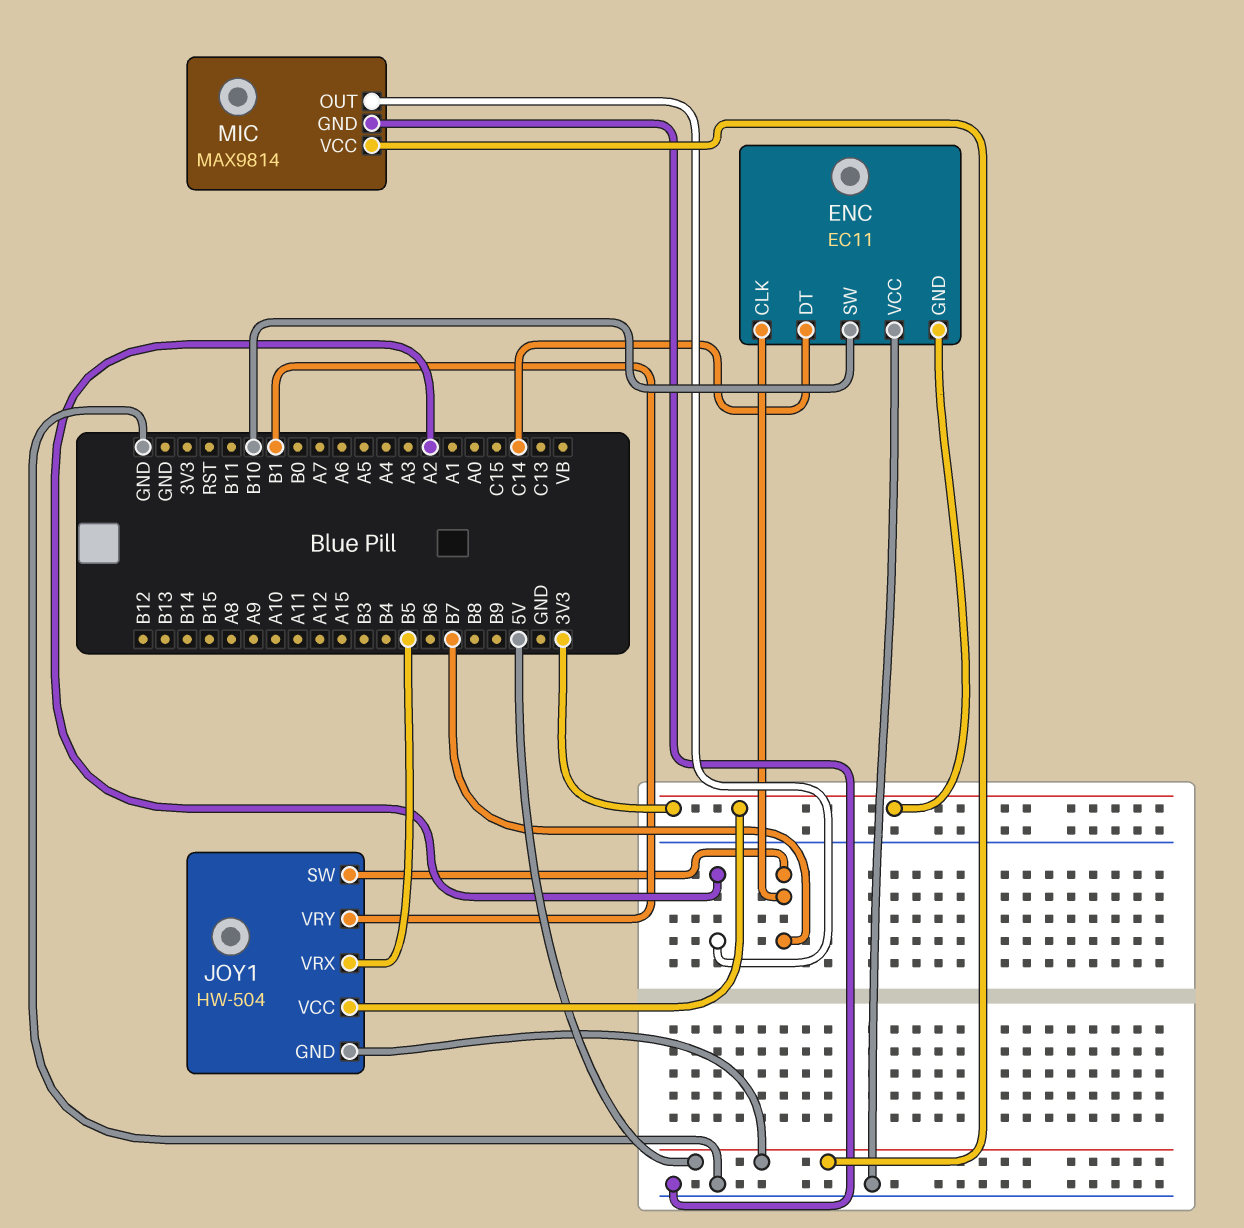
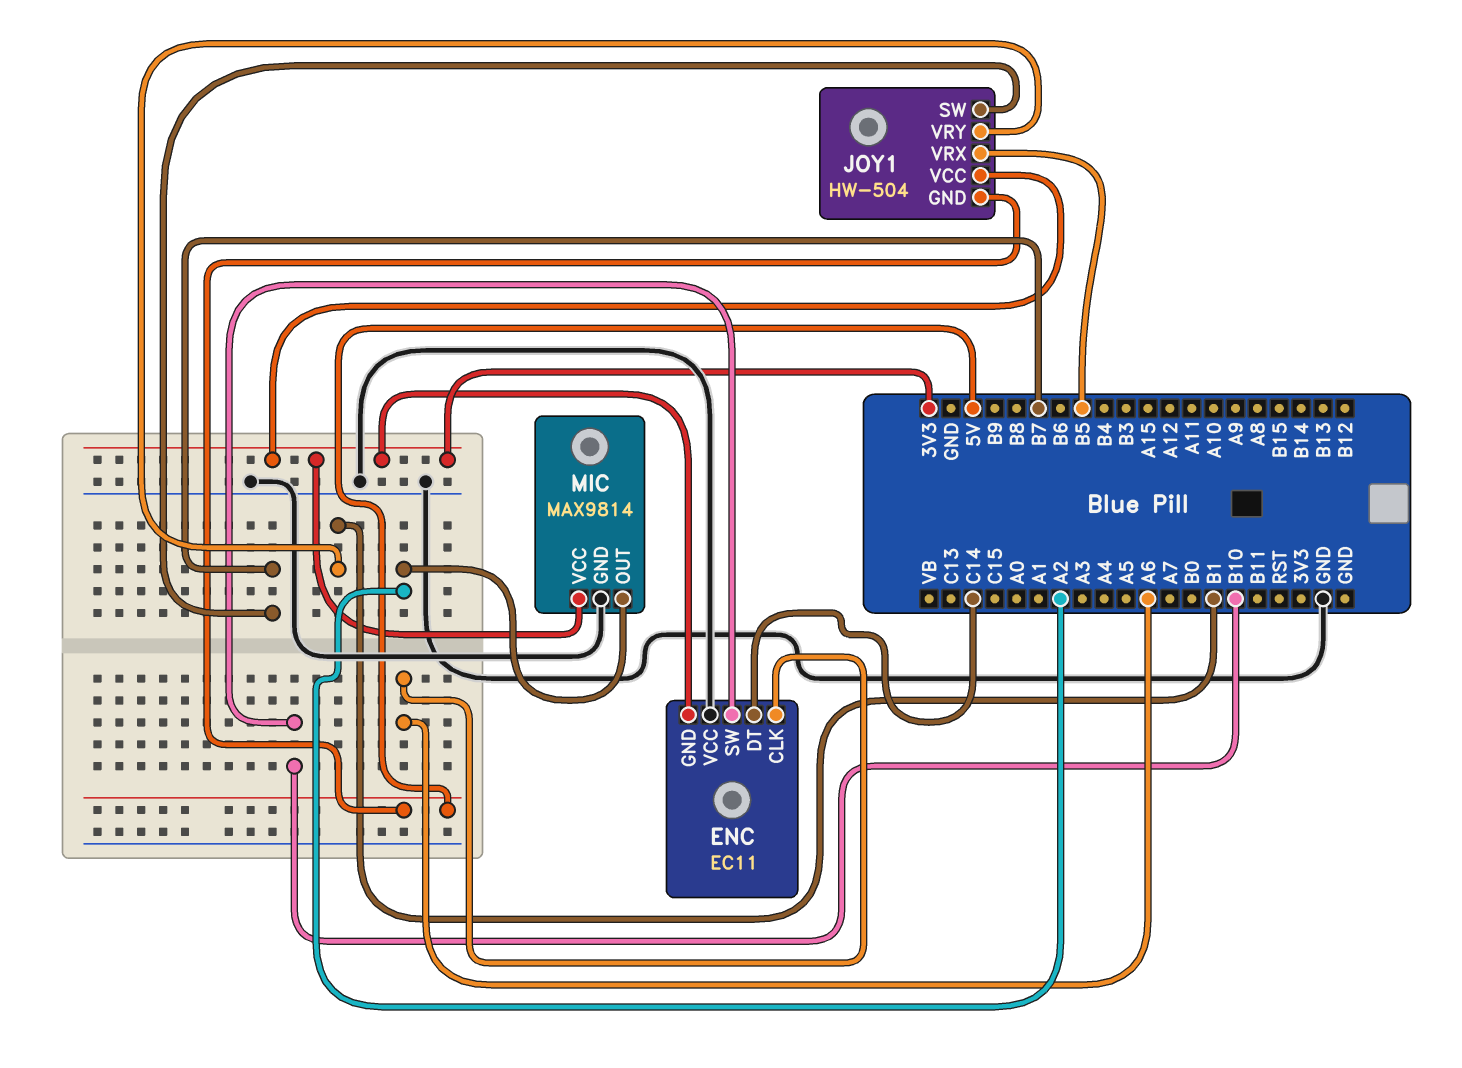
ENC pin CLK: B7 -> A6
MIC pin VCC: 5V -> 3V3

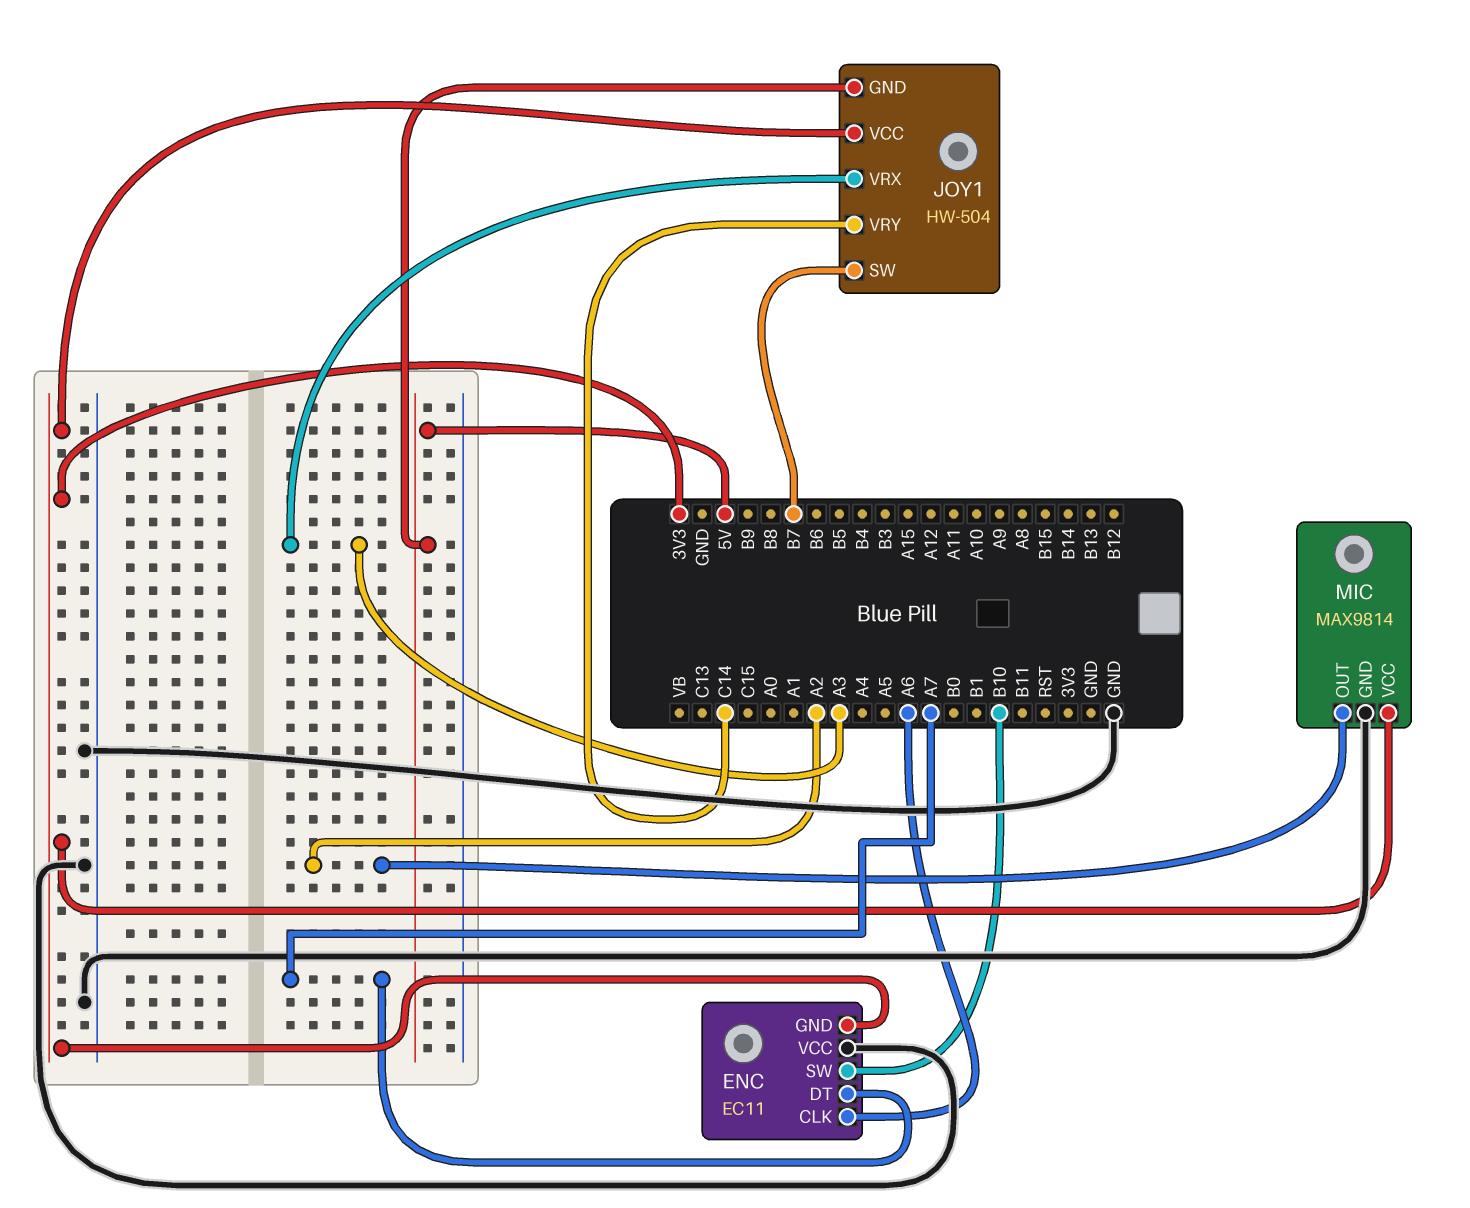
ENC pin DT: C14 -> A7
JOY1 pin VRX: B5 -> A3
JOY1 pin VRY: B1 -> C14

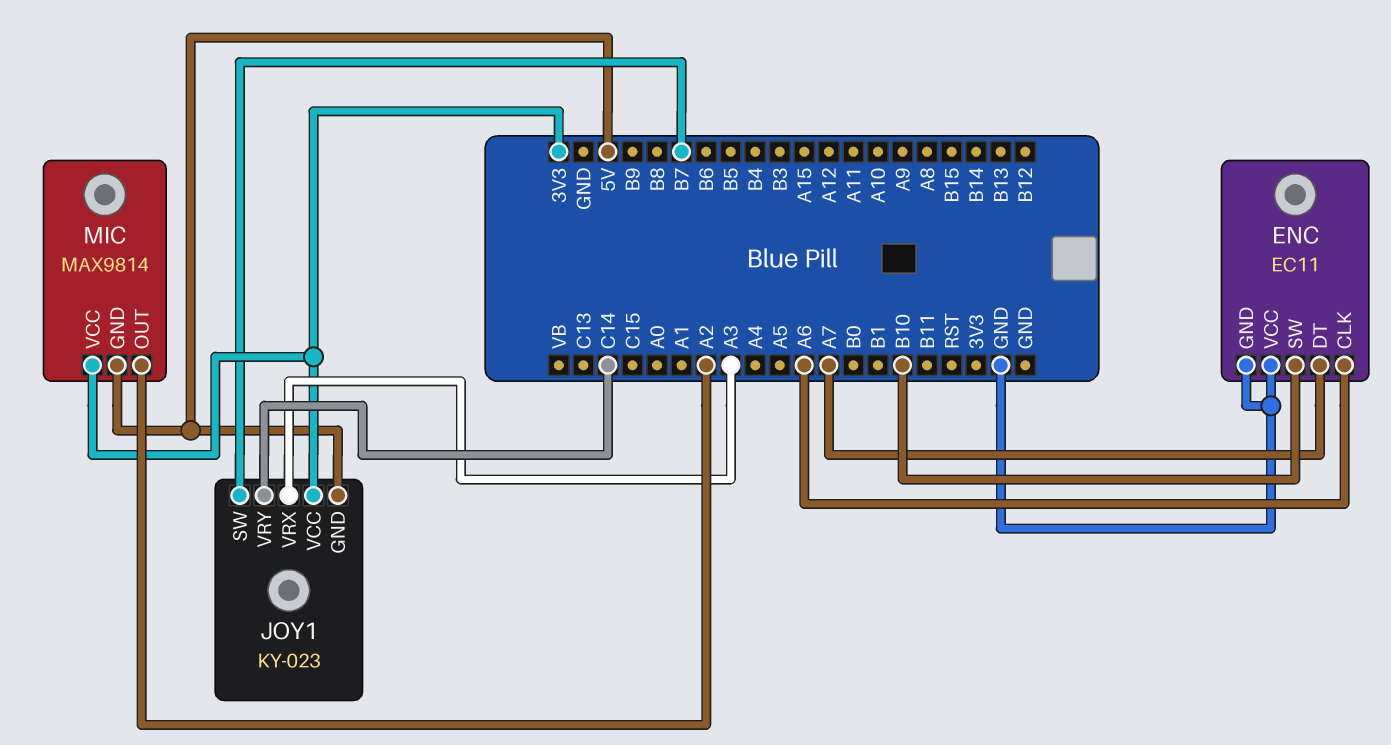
ENC pin GND: 3V3 -> GND
JOY1: HW-504 -> KY-023
MIC pin GND: GND -> 5V

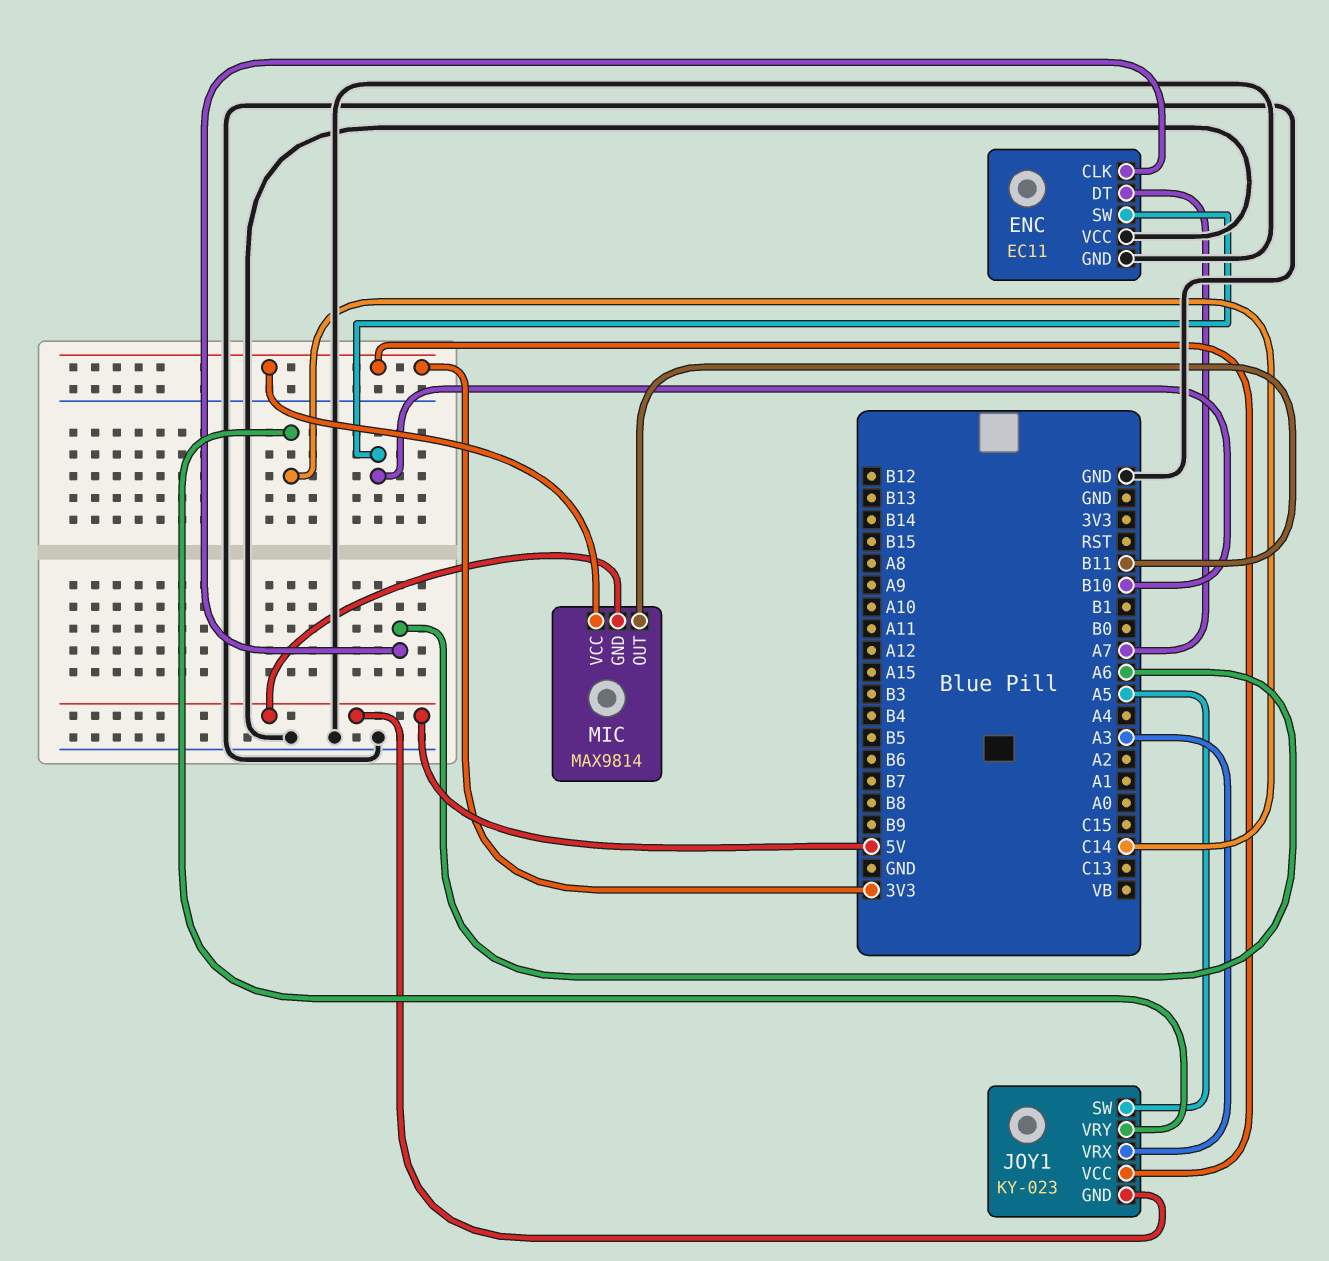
JOY1 pin SW: B7 -> A5
MIC pin OUT: A2 -> B11

